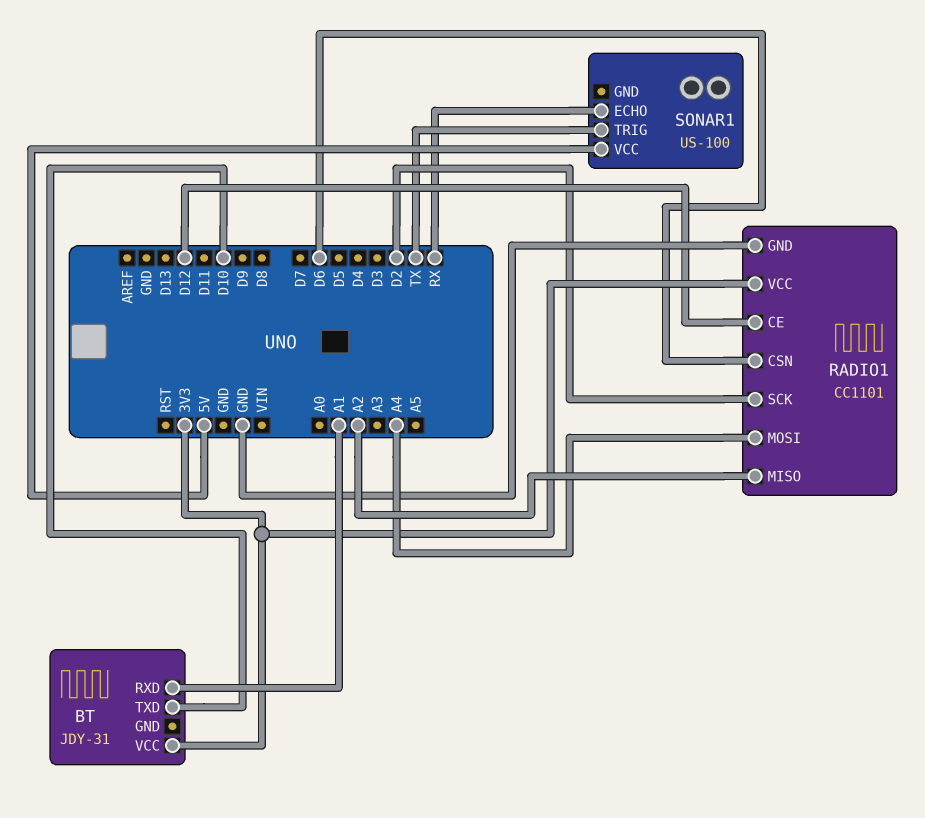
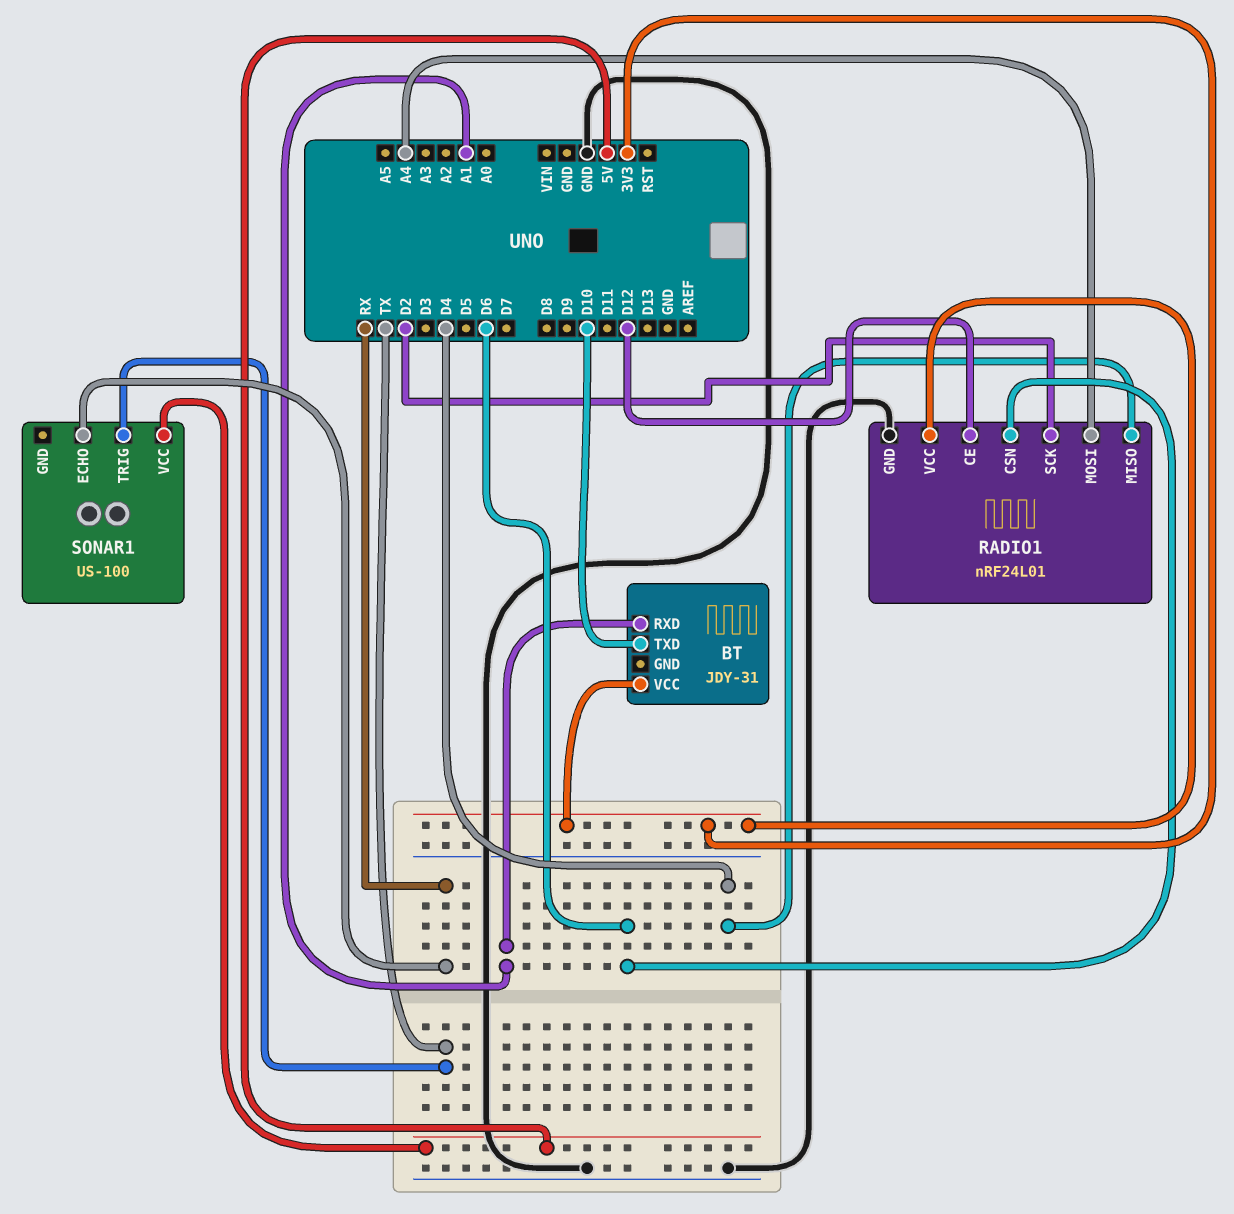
RADIO1: CC1101 -> nRF24L01
RADIO1 pin MISO: A2 -> D4

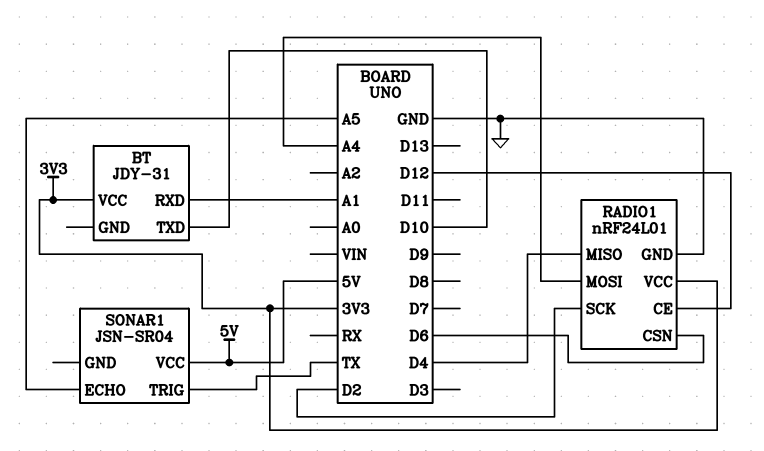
SONAR1: US-100 -> JSN-SR04
SONAR1 pin ECHO: RX -> A5

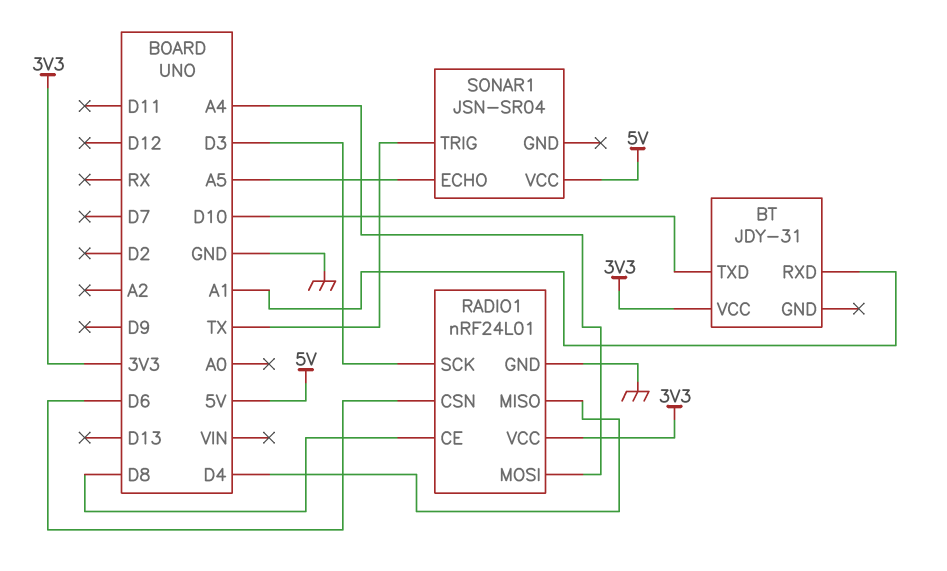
RADIO1 pin CE: D12 -> D8
RADIO1 pin SCK: D2 -> D3

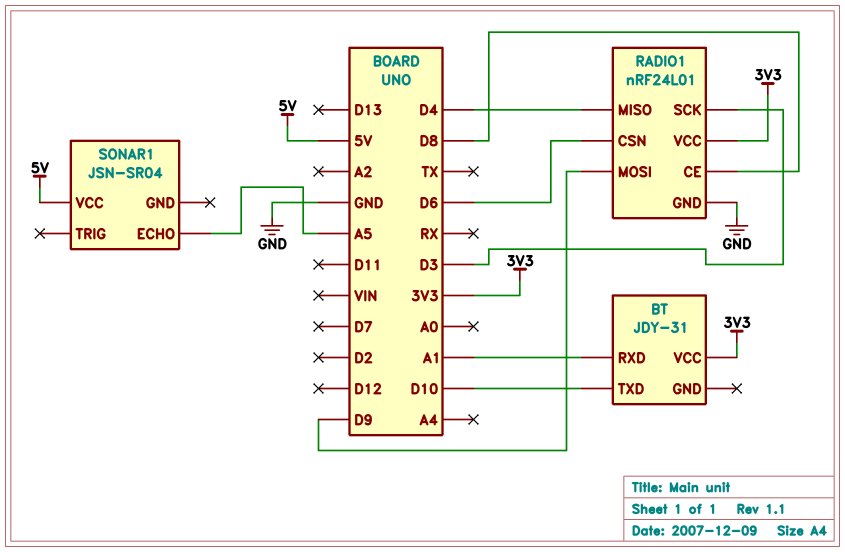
RADIO1 pin MOSI: A4 -> D9
SONAR1 pin TRIG: TX -> none

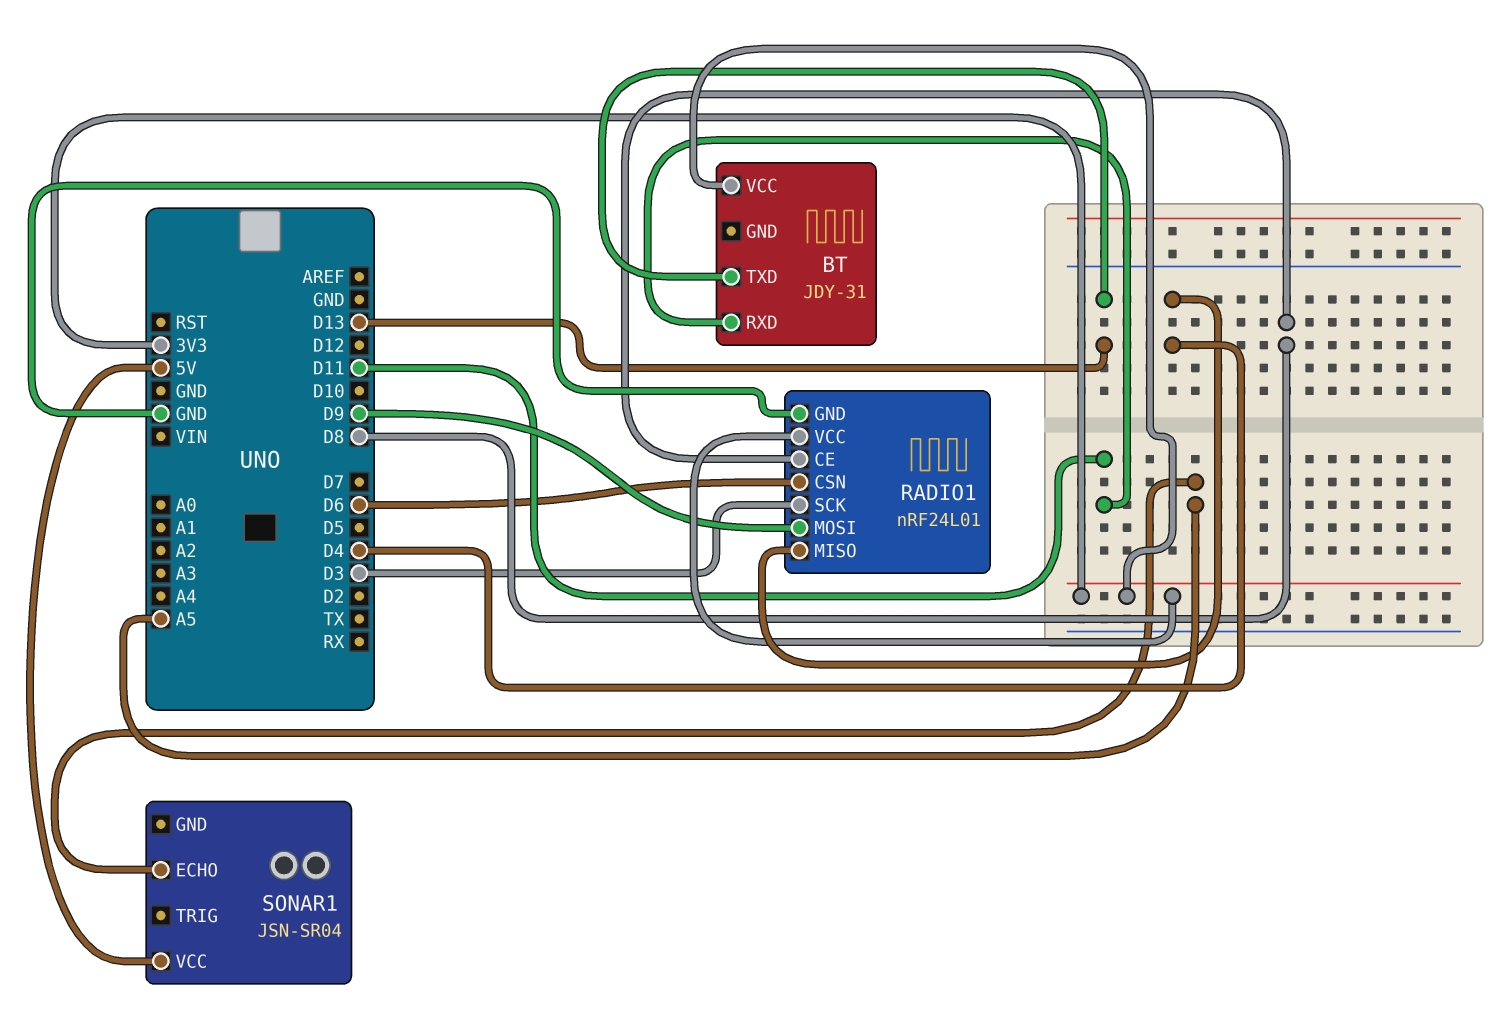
BT pin RXD: A1 -> D11
BT pin TXD: D10 -> D13

